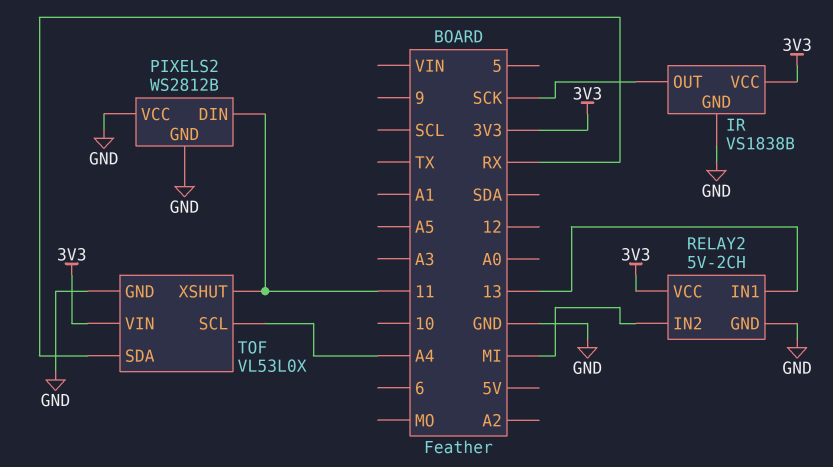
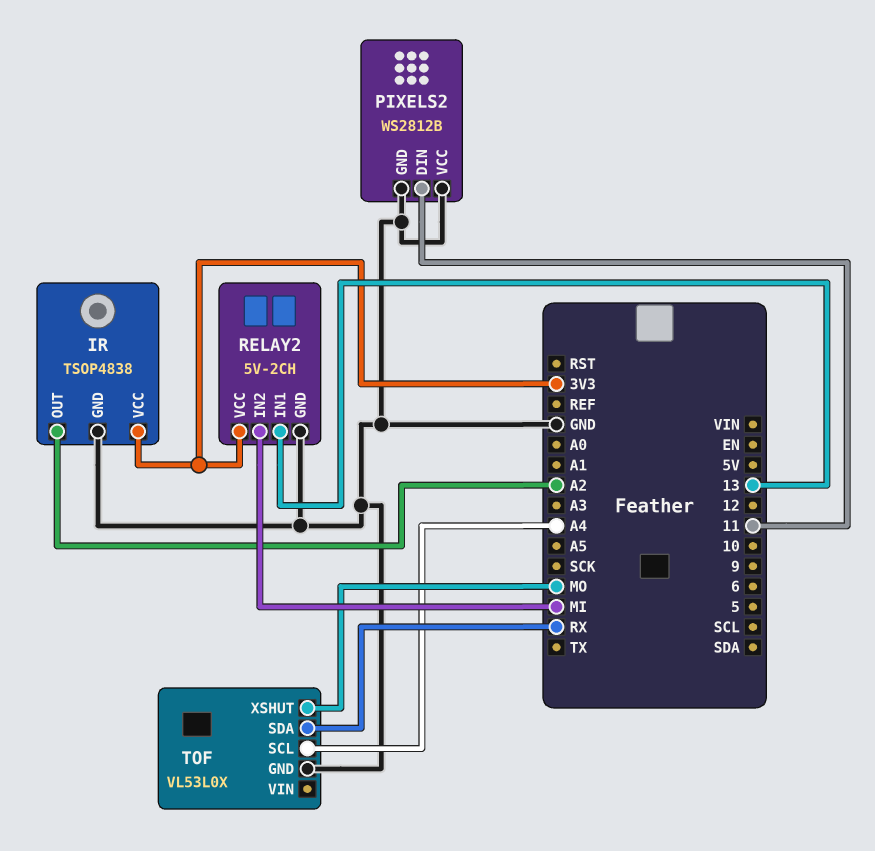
IR: VS1838B -> TSOP4838
IR pin OUT: SCK -> A2
TOF pin VIN: 3V3 -> none
TOF pin XSHUT: 11 -> MO

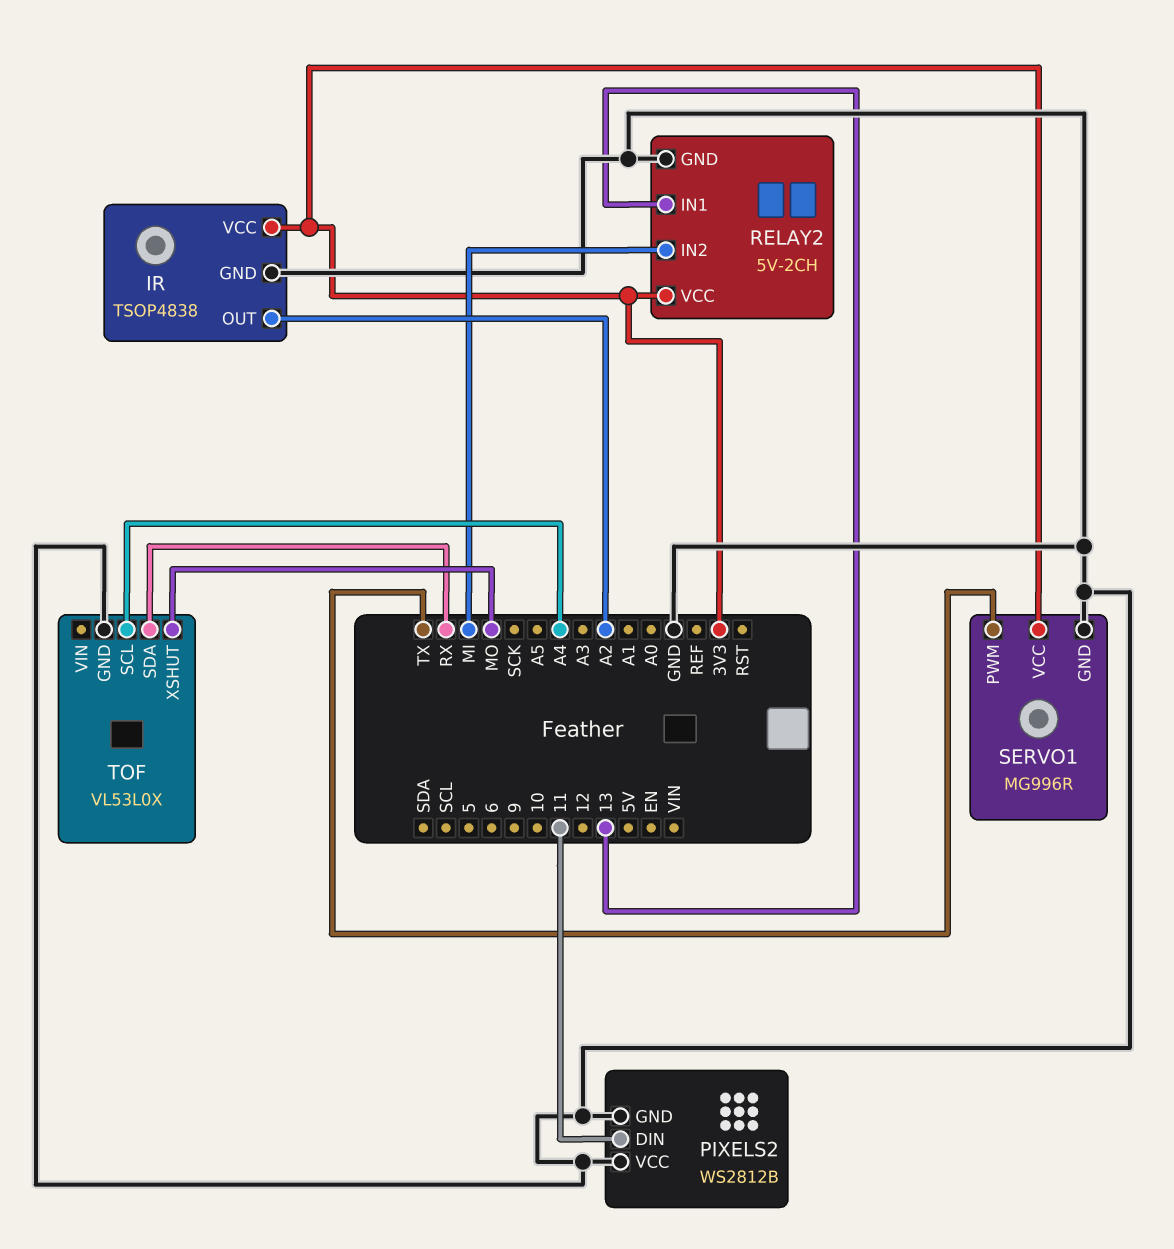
SERVO1: none -> MG996R
SERVO1 pin GND: none -> GND
SERVO1 pin PWM: none -> TX
SERVO1 pin VCC: none -> 3V3

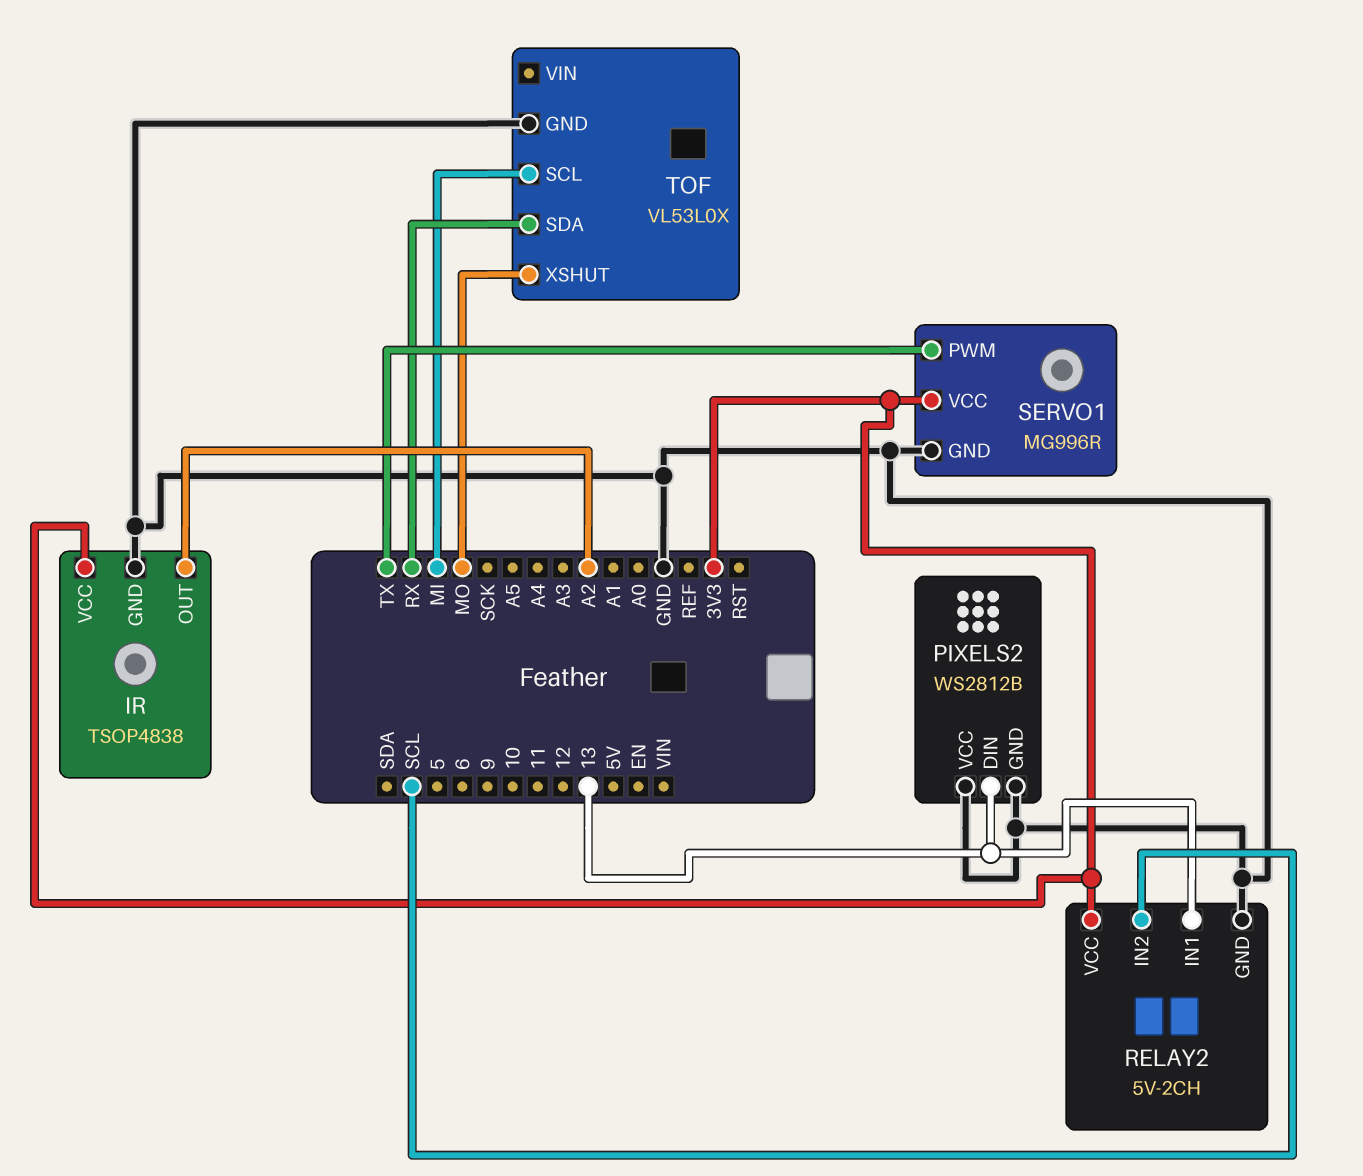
PIXELS2 pin DIN: 11 -> 13
RELAY2 pin IN2: MI -> SCL
TOF pin SCL: A4 -> MI

